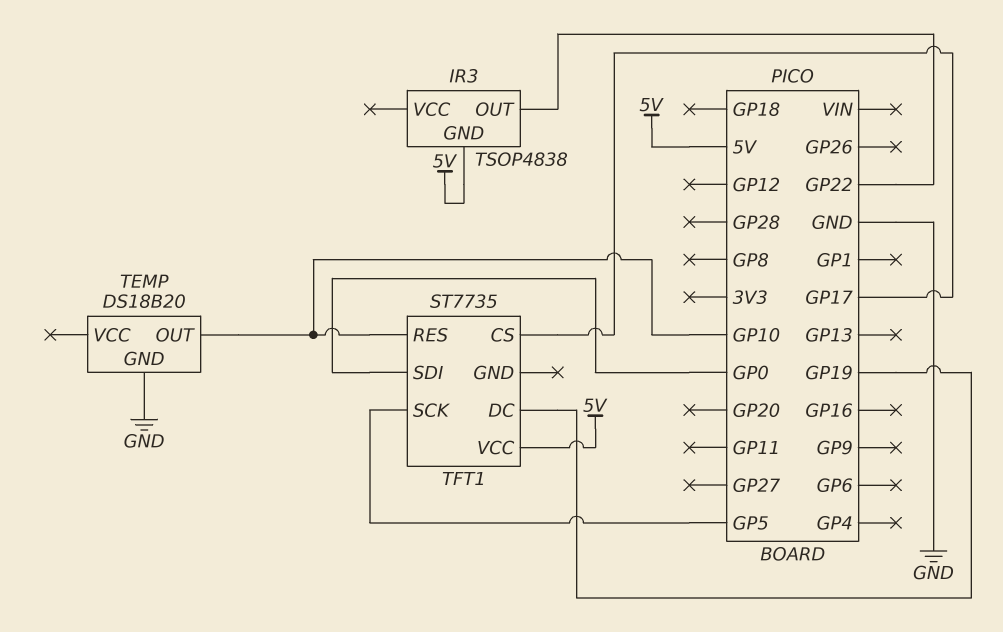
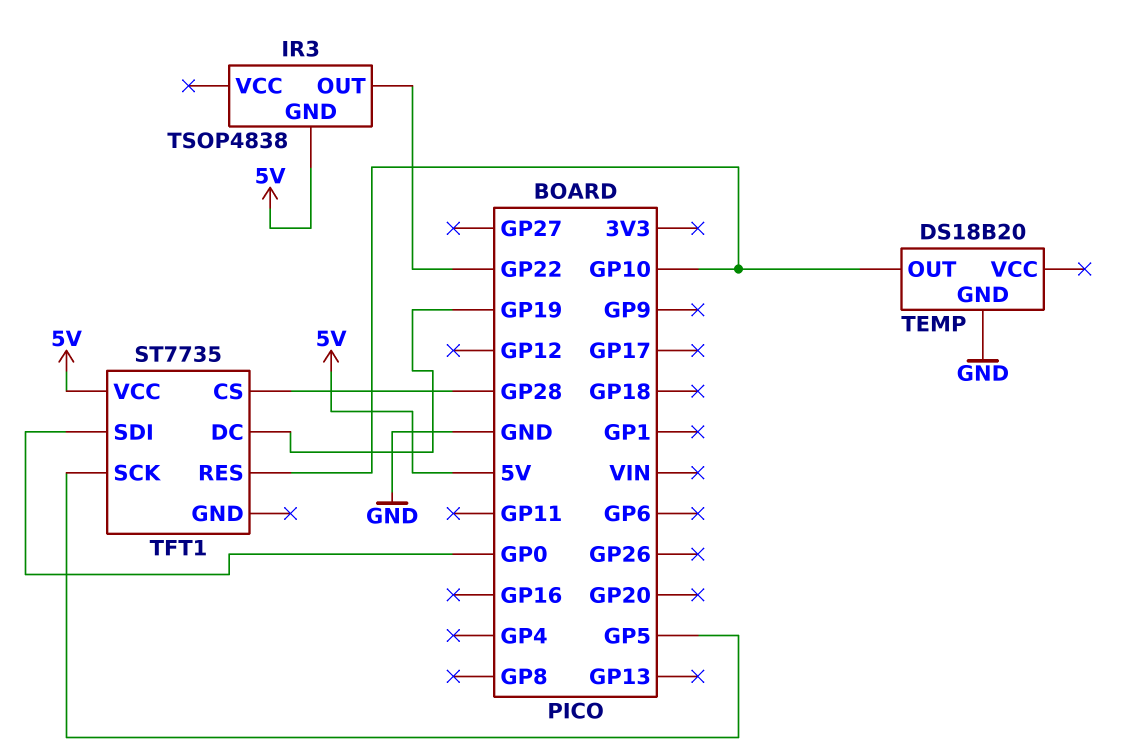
TFT1 pin CS: GP17 -> GP28

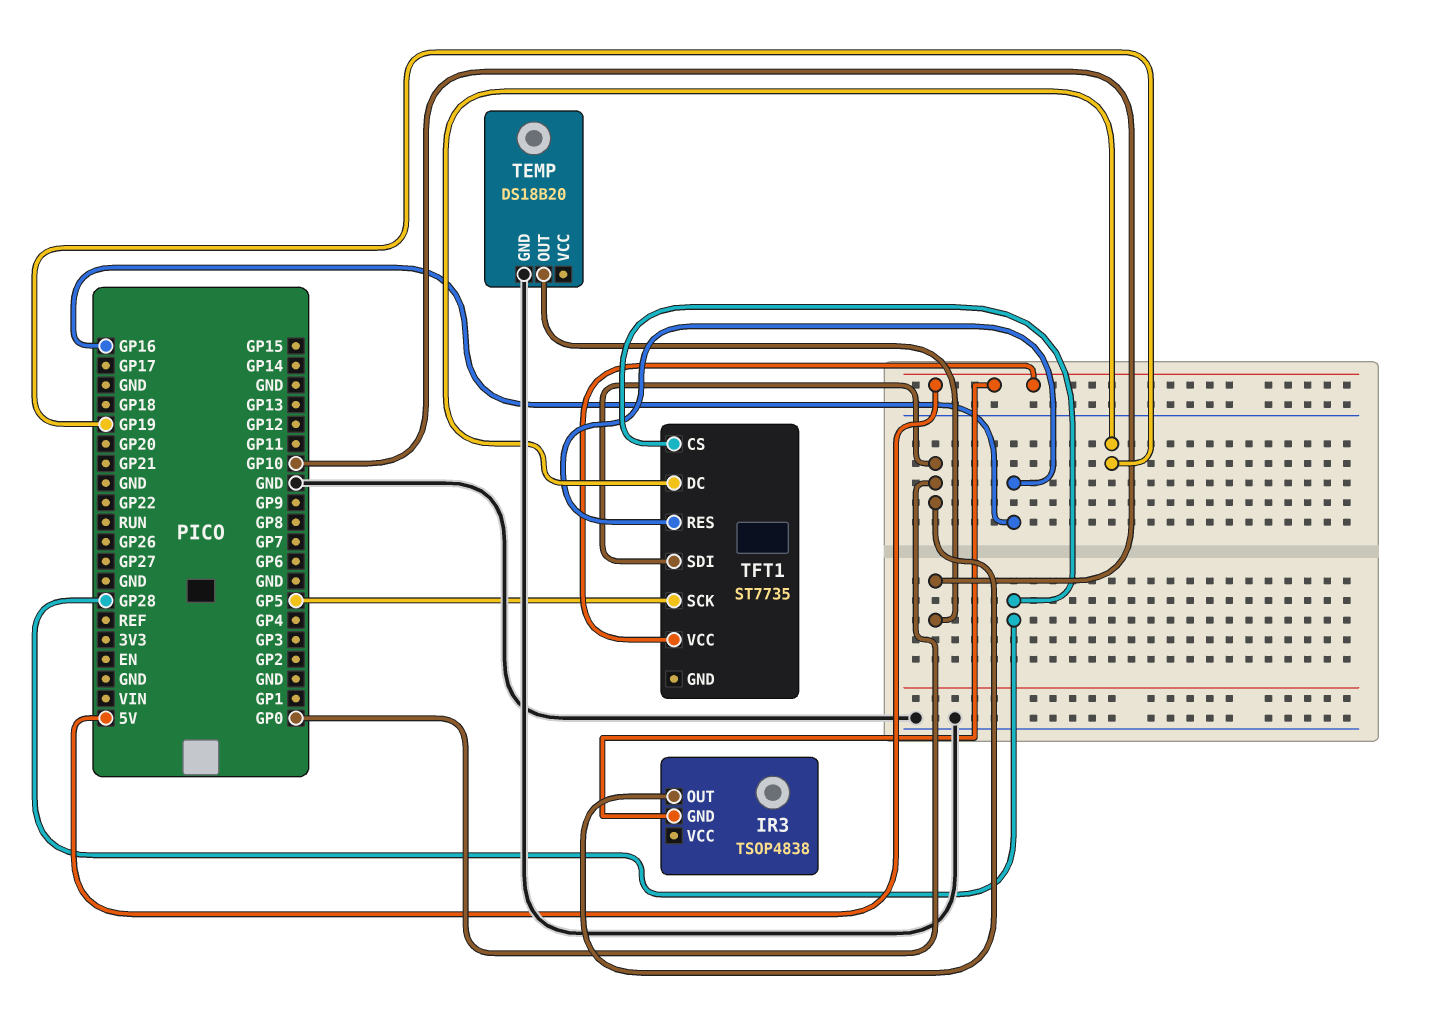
IR3 pin OUT: GP22 -> GP0
TFT1 pin RES: GP10 -> GP16

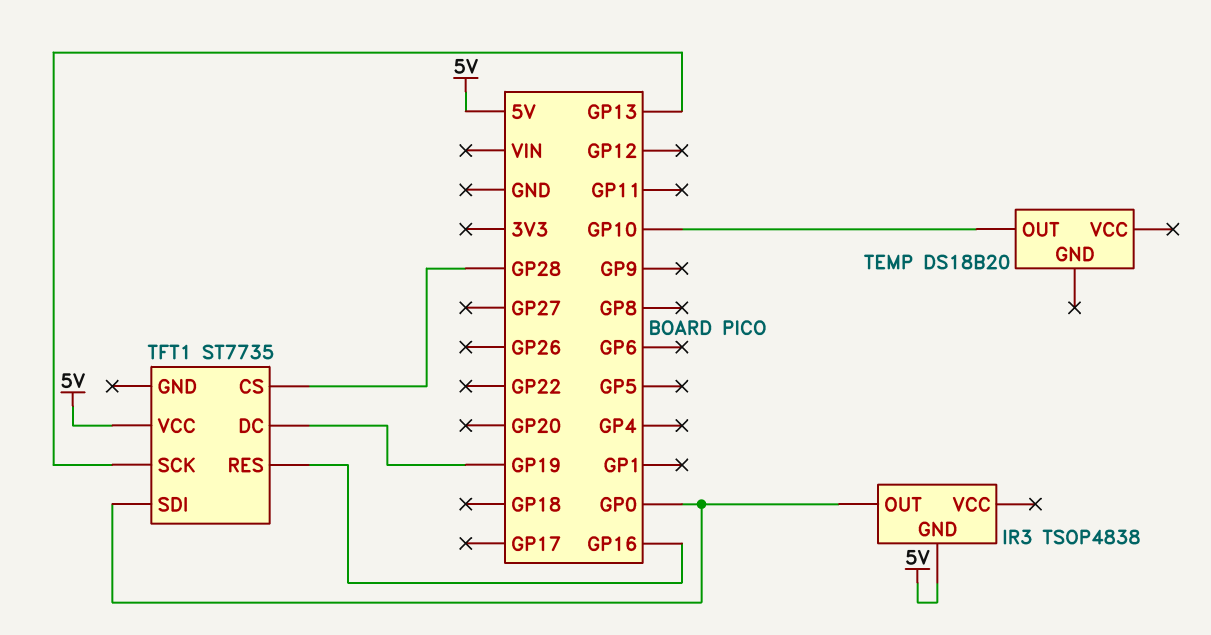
TEMP pin GND: GND -> none
TFT1 pin SCK: GP5 -> GP13

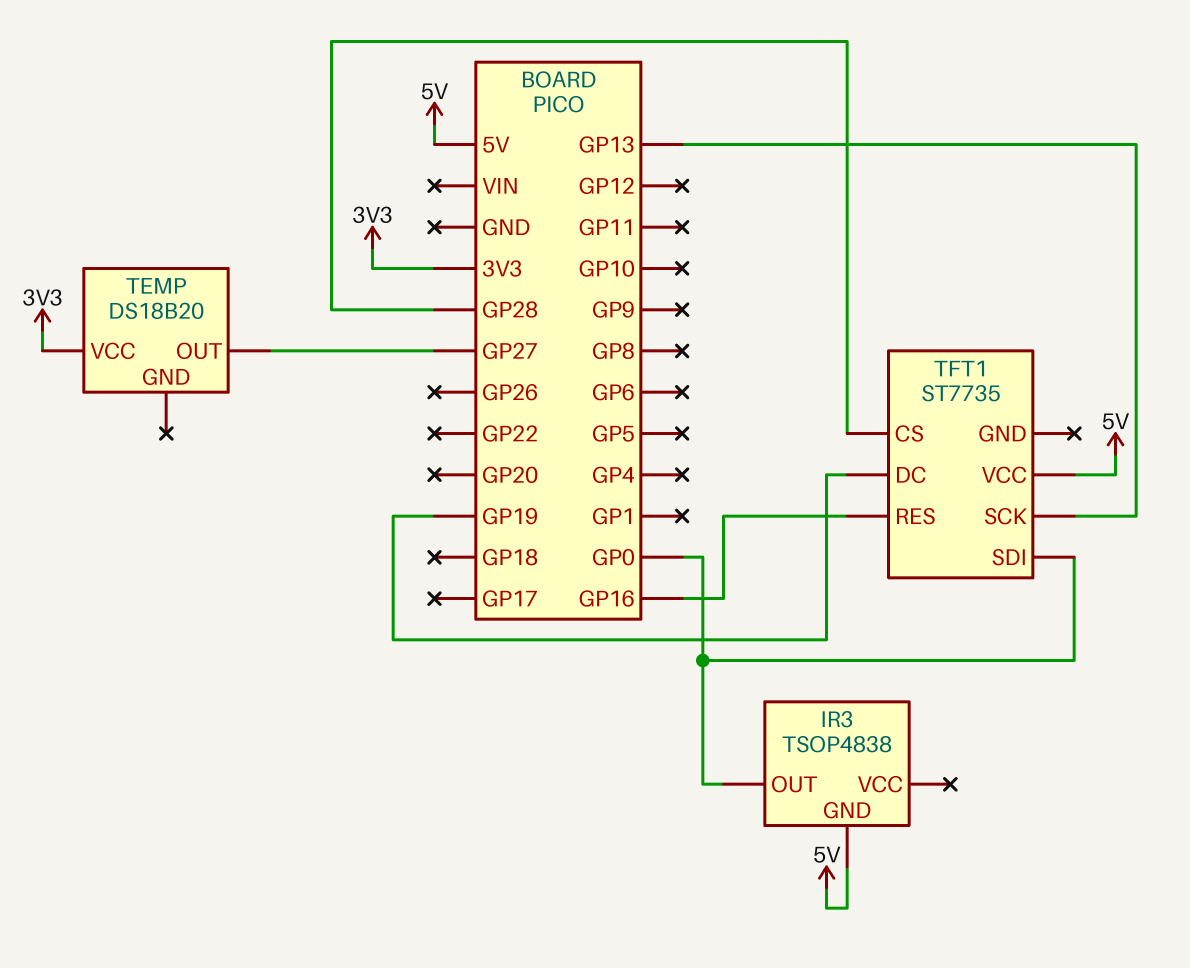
TEMP pin OUT: GP10 -> GP27
TEMP pin VCC: none -> 3V3

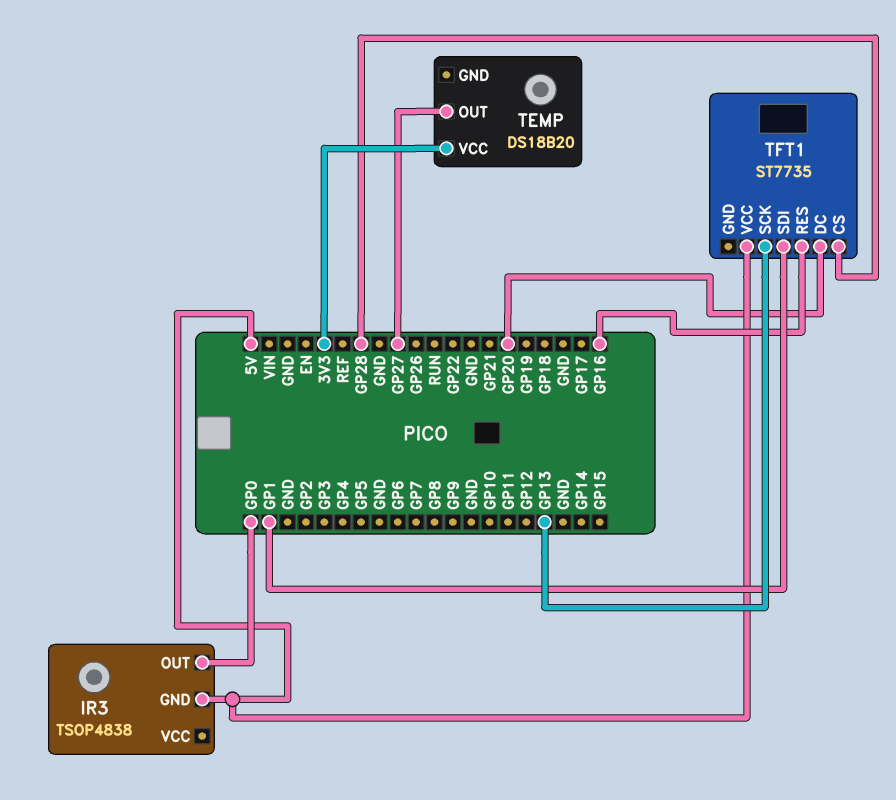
TFT1 pin DC: GP19 -> GP20
TFT1 pin SDI: GP0 -> GP1

